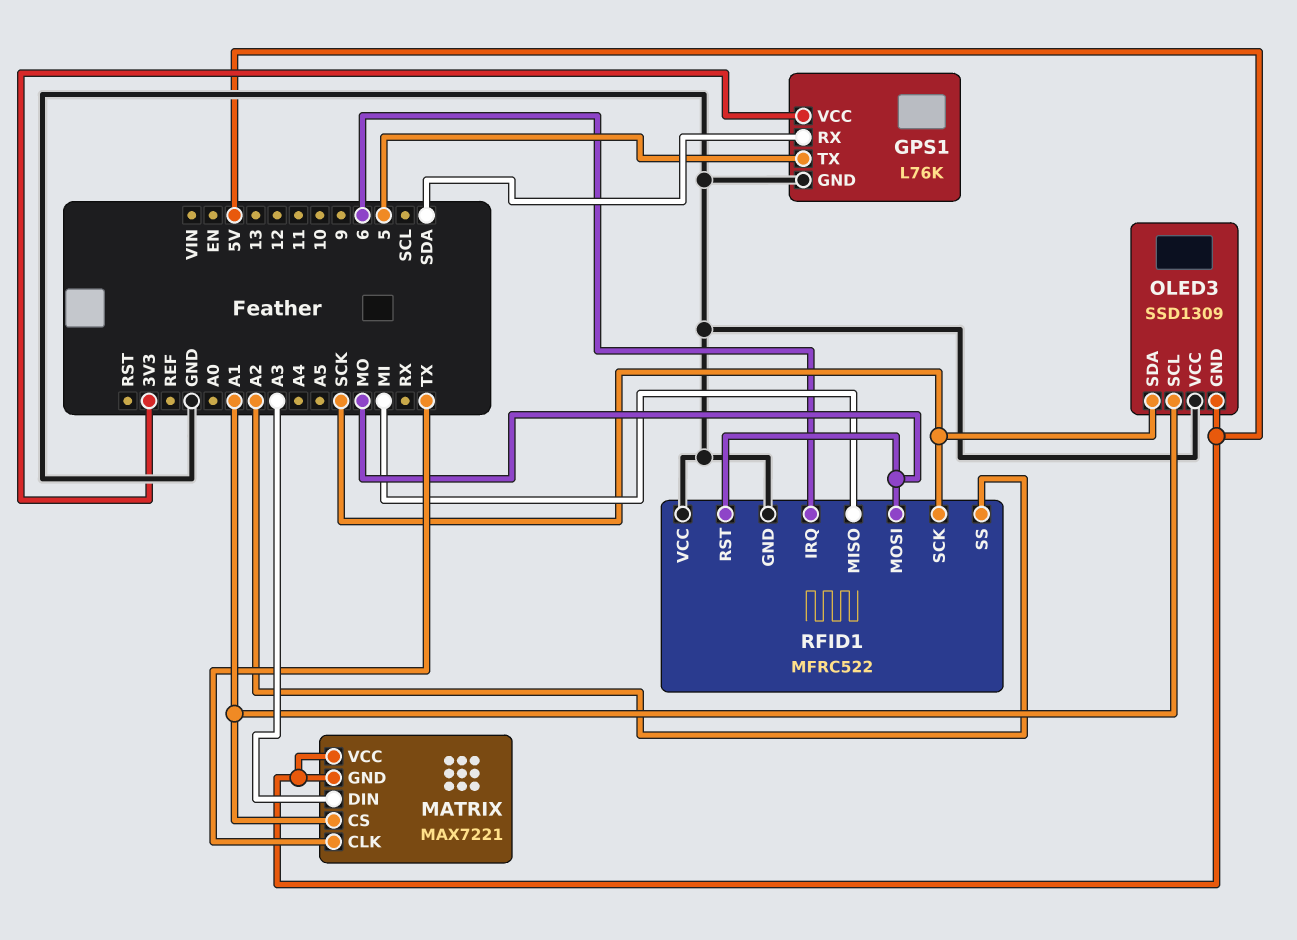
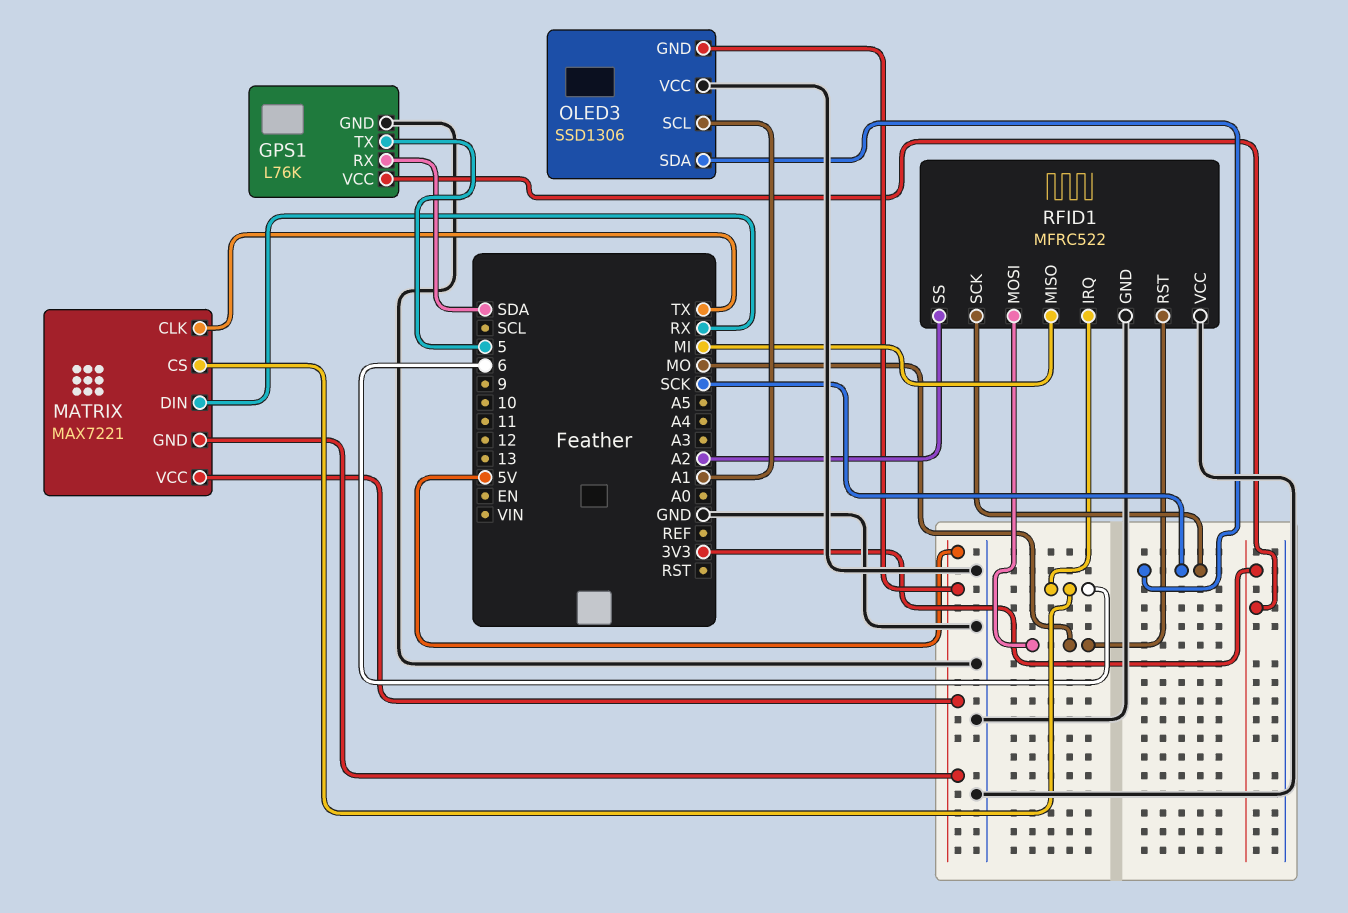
MATRIX pin CS: A1 -> 6
MATRIX pin DIN: A3 -> RX
OLED3: SSD1309 -> SSD1306

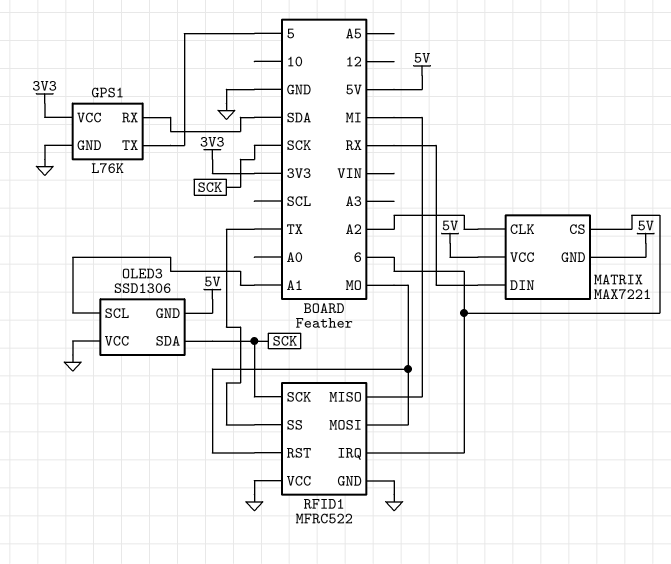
MATRIX pin CLK: TX -> A2
RFID1 pin SS: A2 -> TX

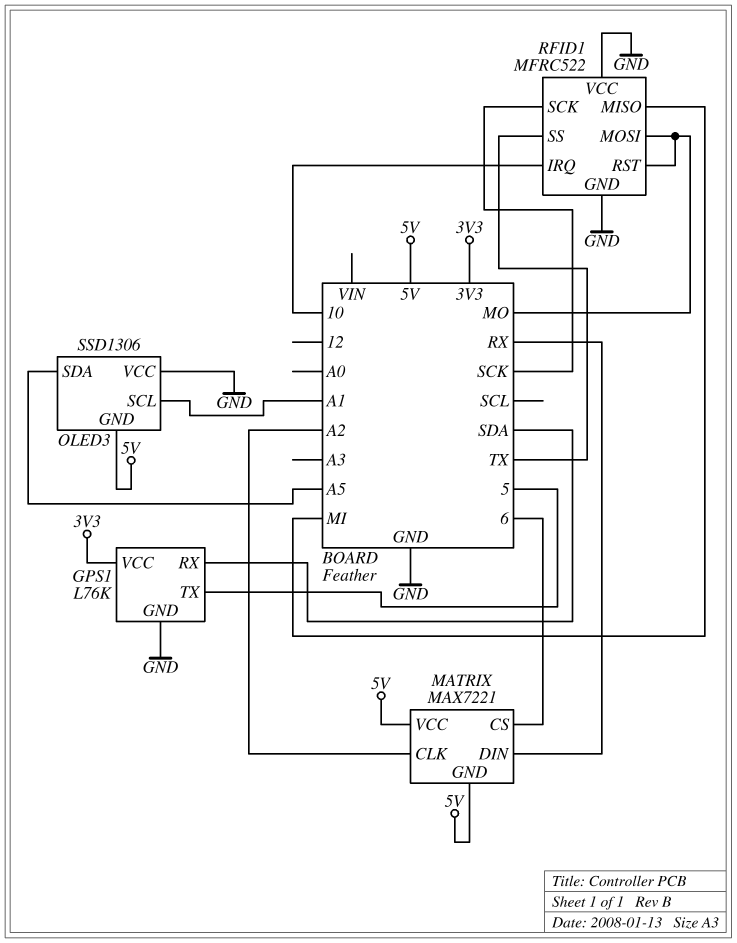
OLED3 pin SDA: SCK -> A5
RFID1 pin IRQ: 6 -> 10

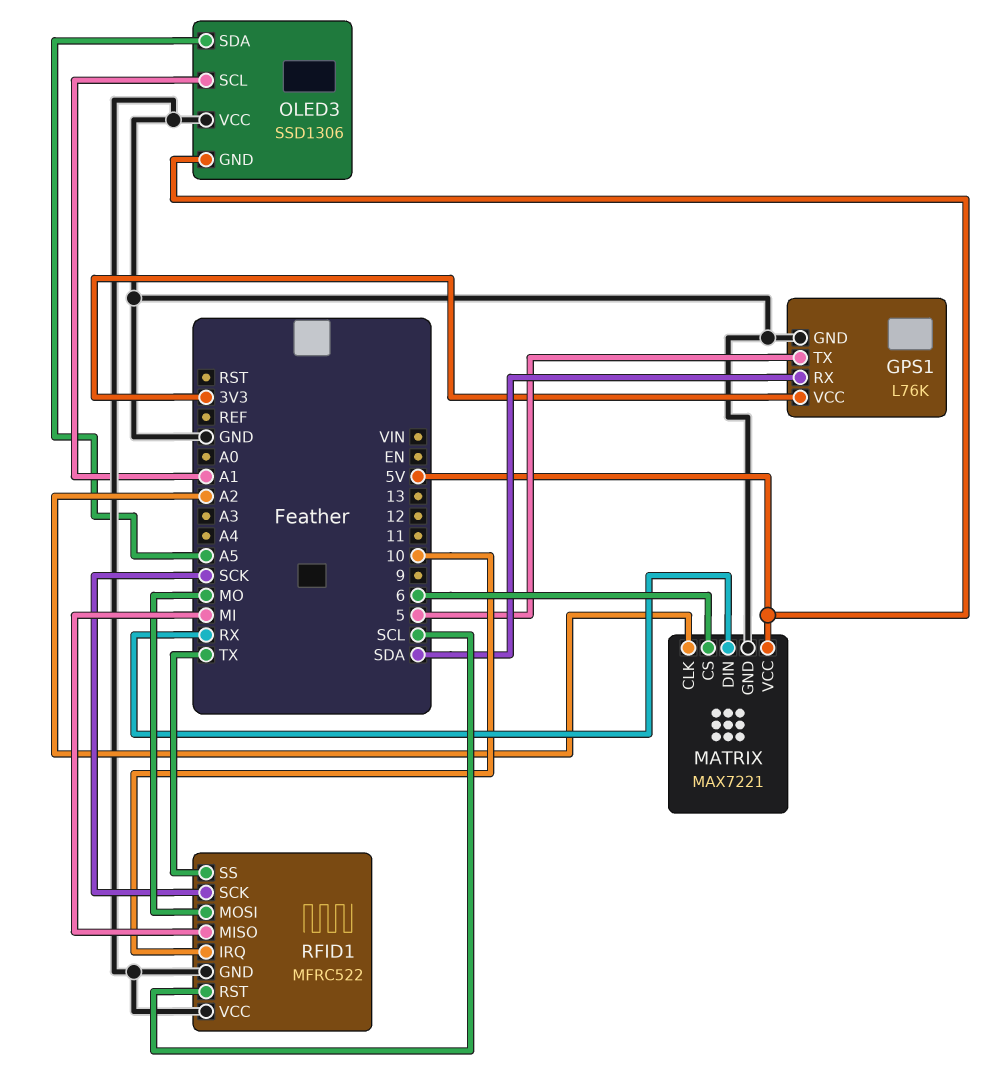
MATRIX pin GND: 5V -> GND
RFID1 pin RST: MO -> SCL

